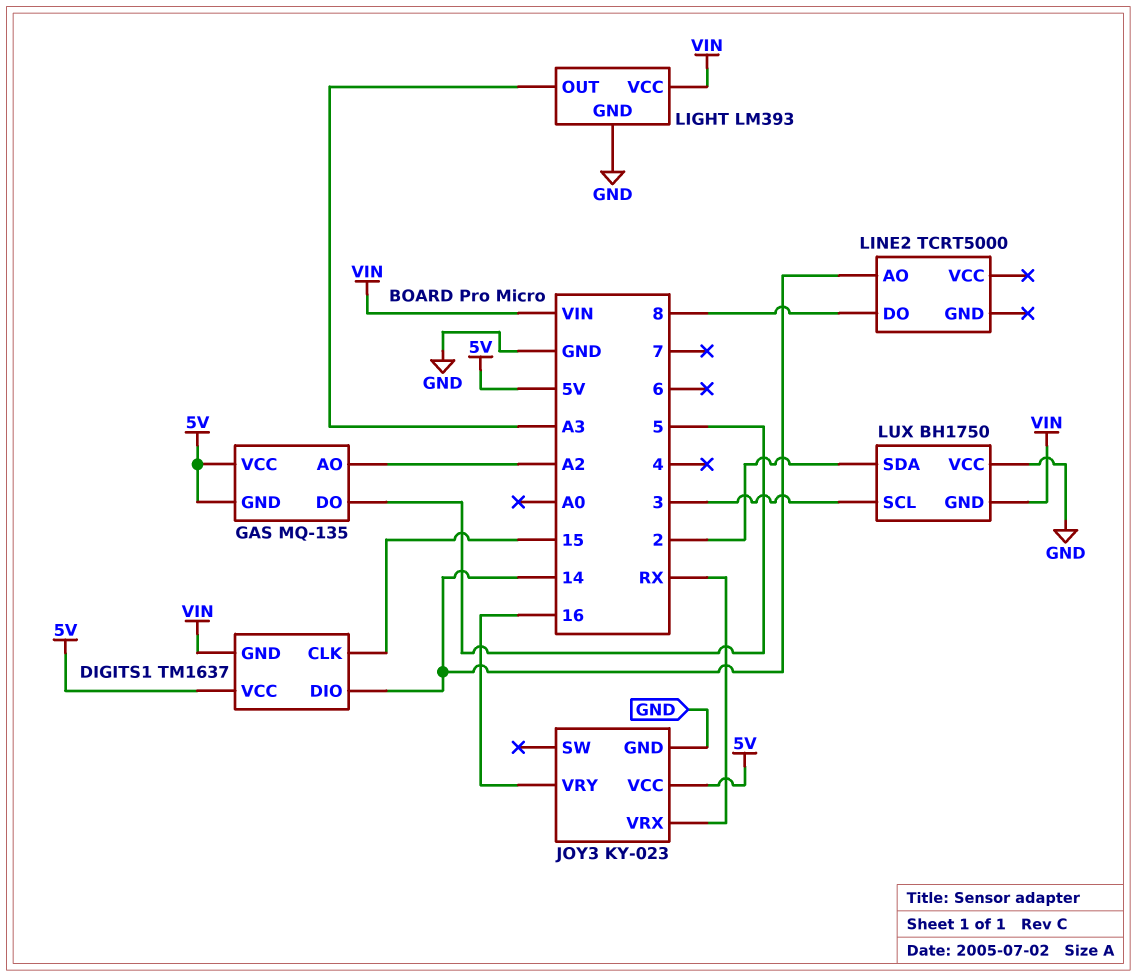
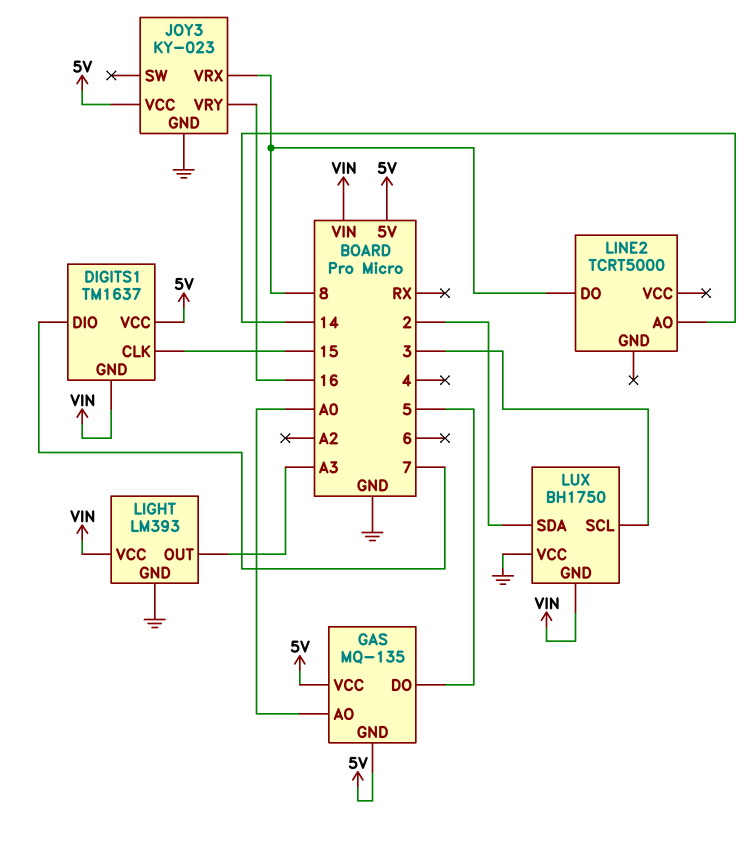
DIGITS1 pin DIO: 14 -> 7
GAS pin AO: A2 -> A0
JOY3 pin VRX: RX -> 8

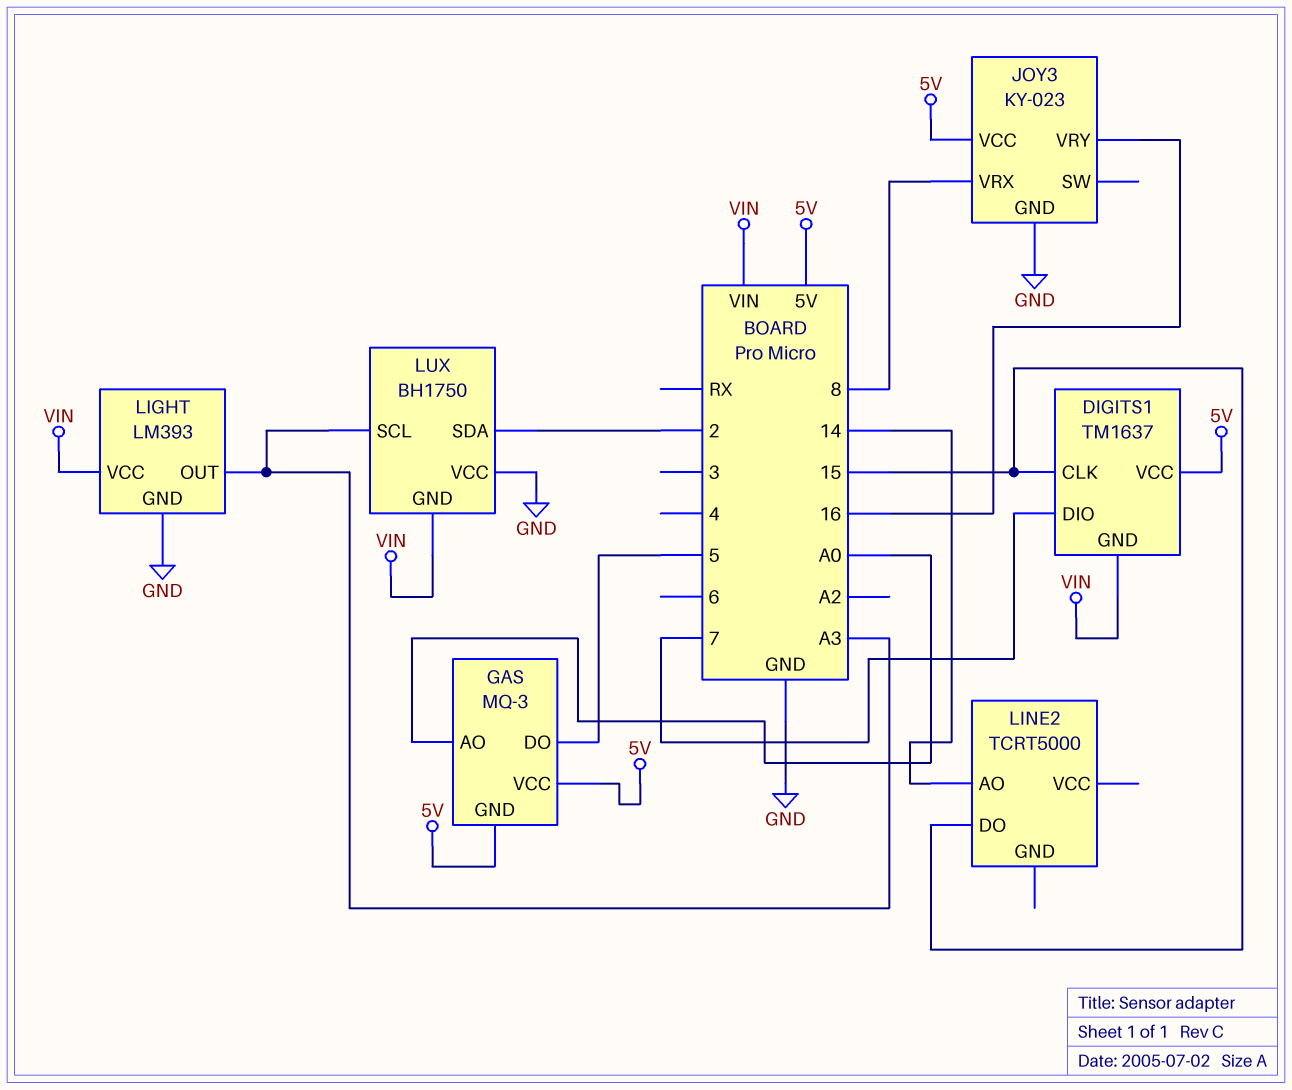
GAS: MQ-135 -> MQ-3
LINE2 pin DO: 8 -> 15
LUX pin SCL: 3 -> A3

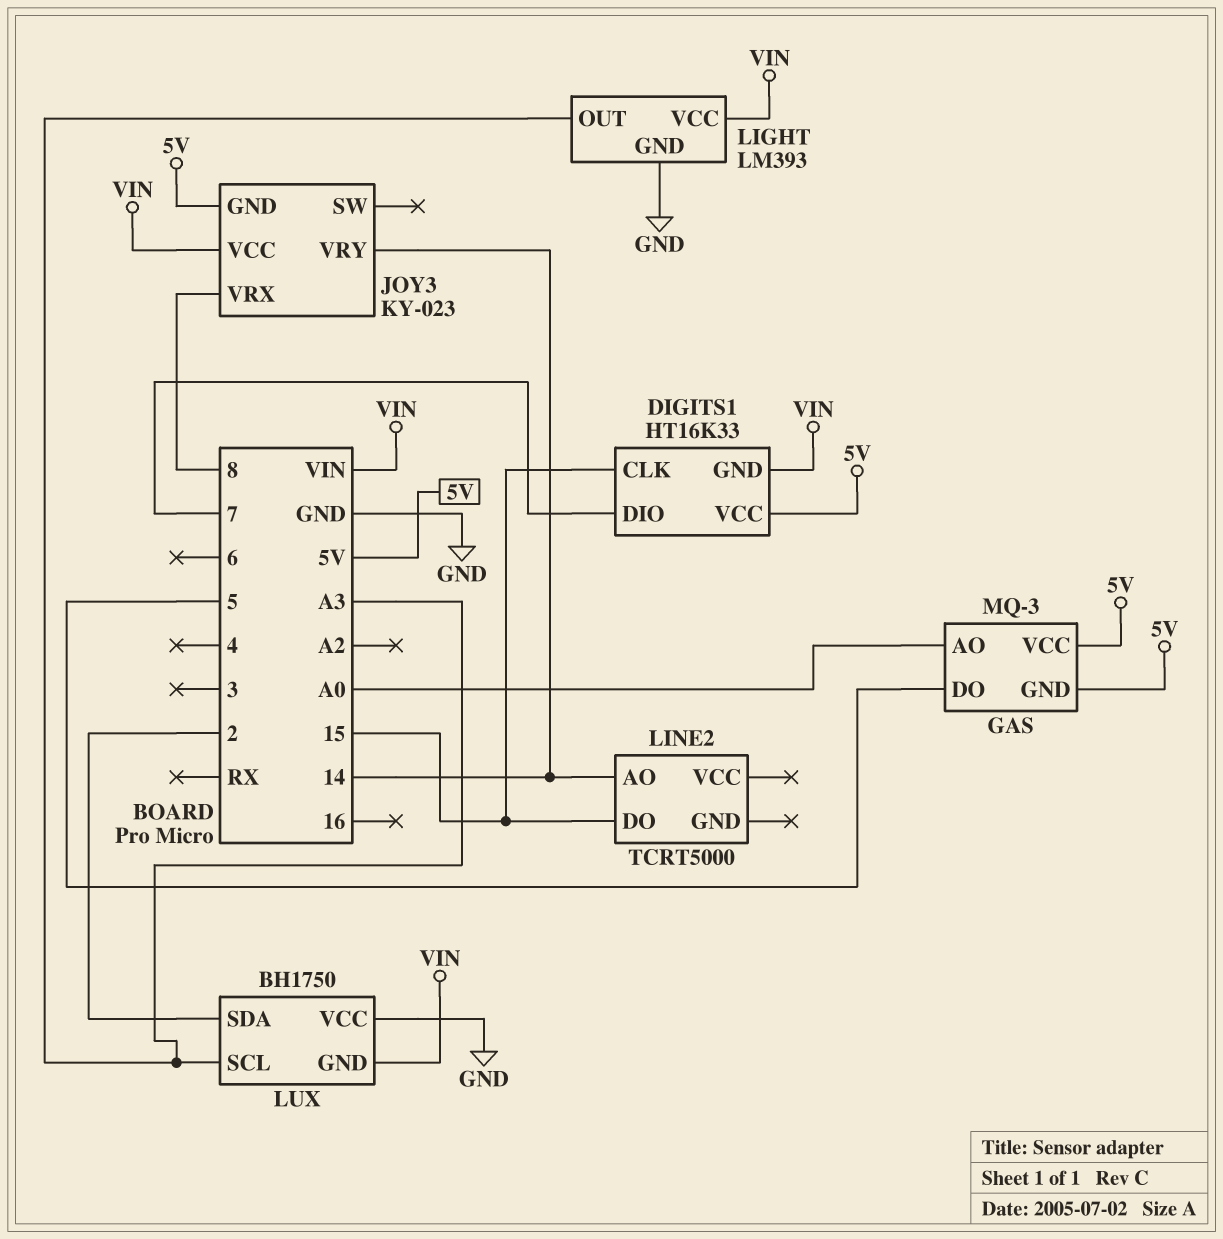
DIGITS1: TM1637 -> HT16K33
JOY3 pin GND: GND -> 5V
JOY3 pin VCC: 5V -> VIN
JOY3 pin VRY: 16 -> 14

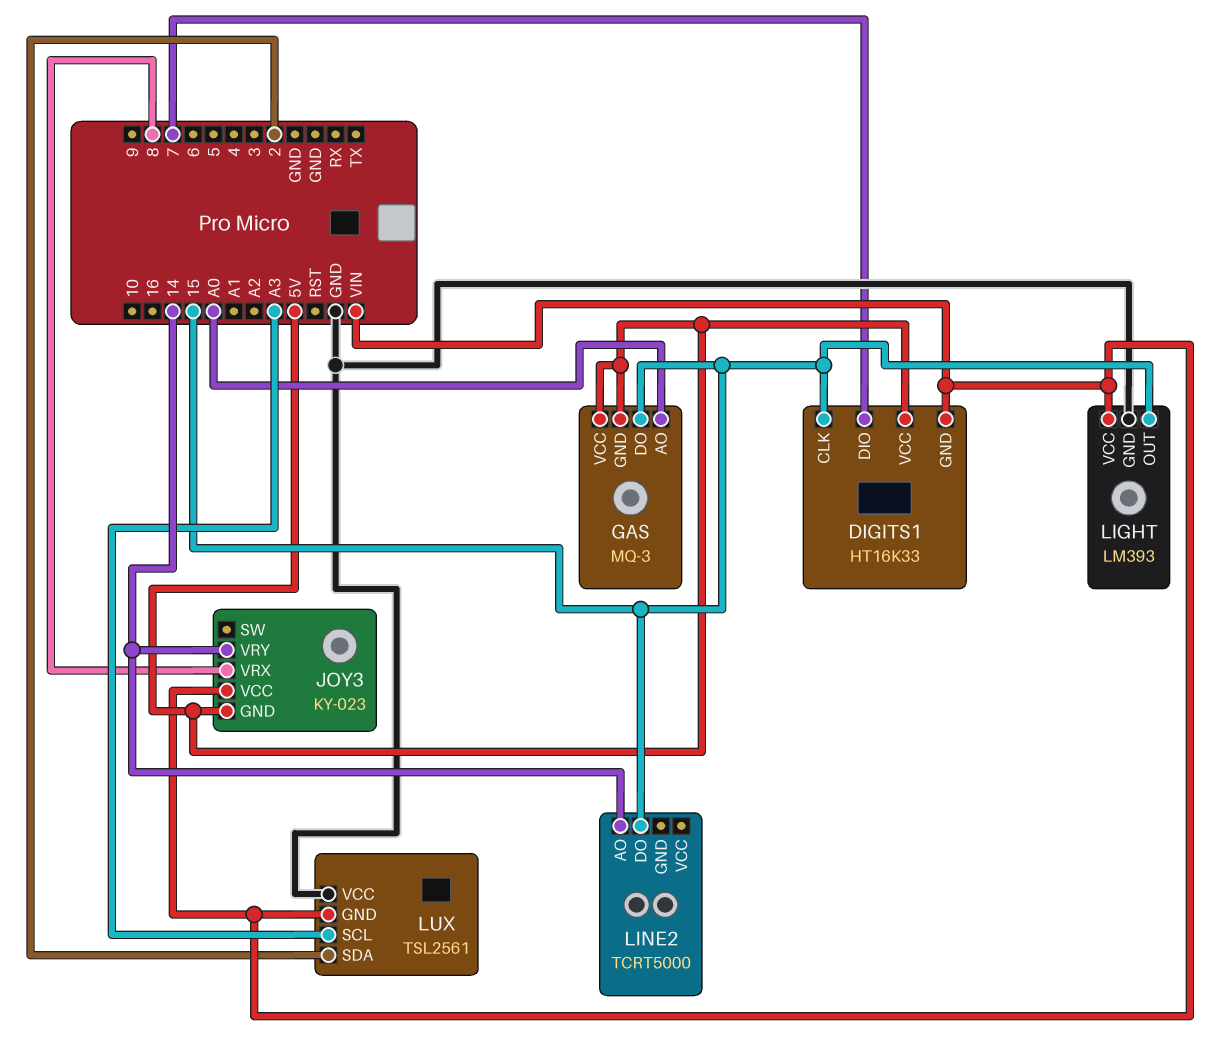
GAS pin DO: 5 -> 15
LIGHT pin OUT: A3 -> 15
LUX: BH1750 -> TSL2561

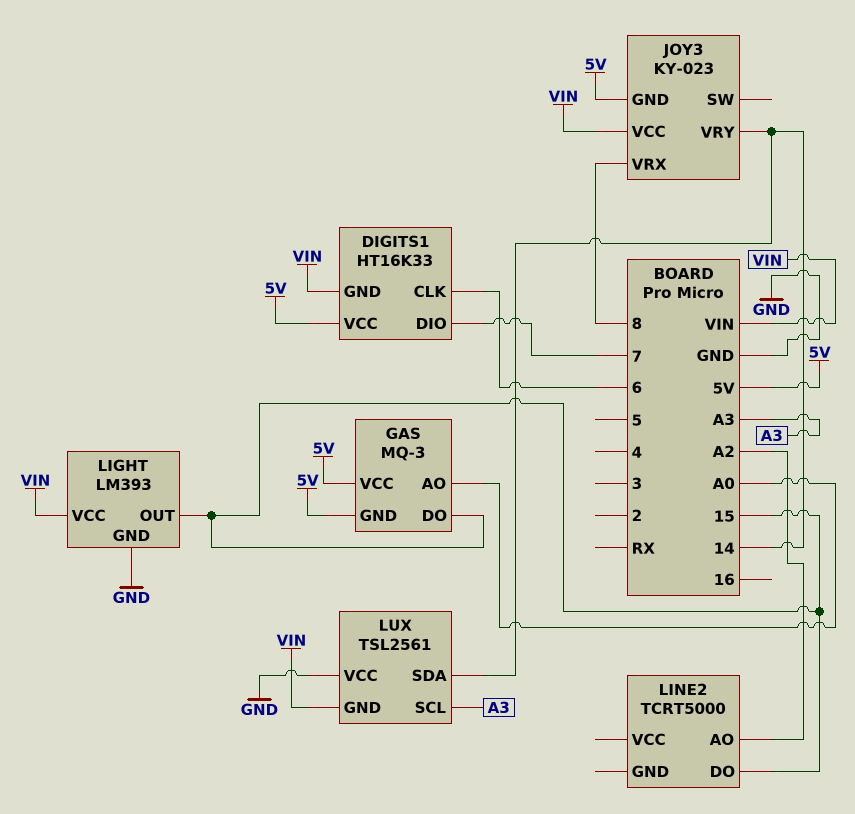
DIGITS1 pin CLK: 15 -> 6
LINE2 pin AO: 14 -> A2
LUX pin SDA: 2 -> 14

